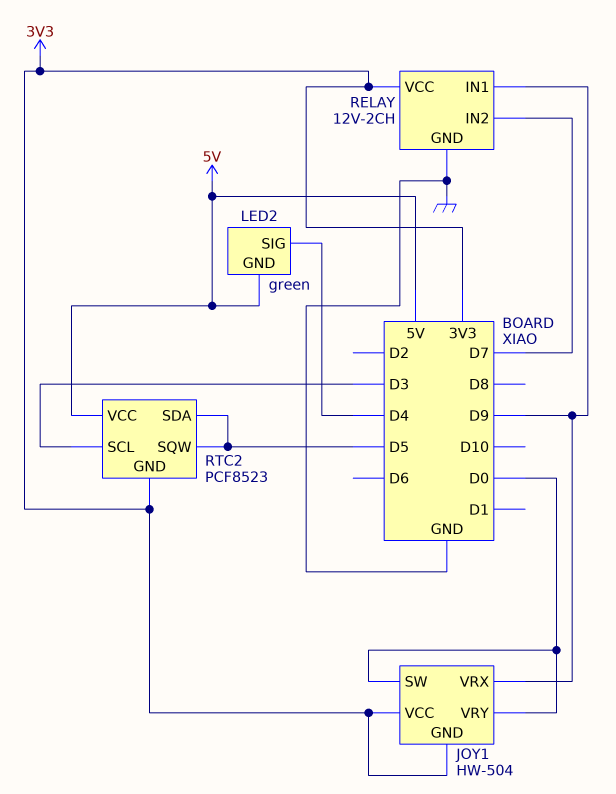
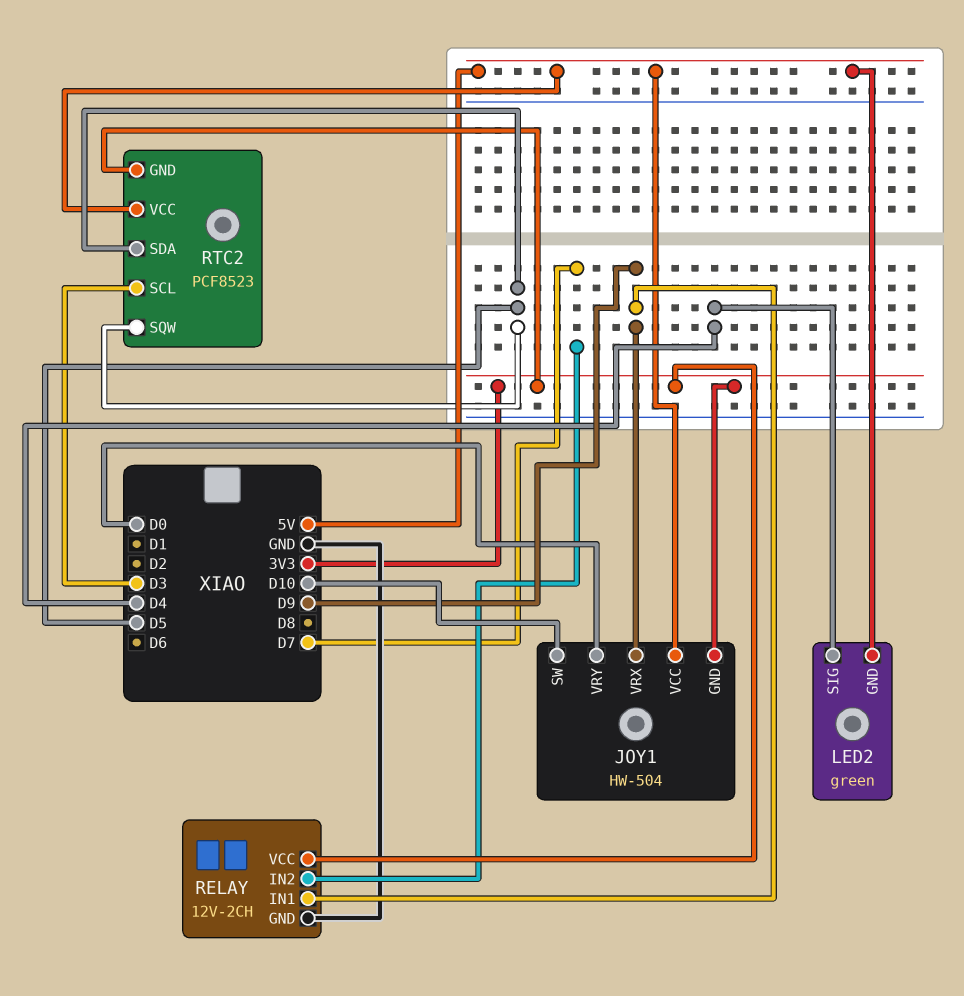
JOY1 pin SW: D0 -> D10
JOY1 pin VCC: 3V3 -> 5V

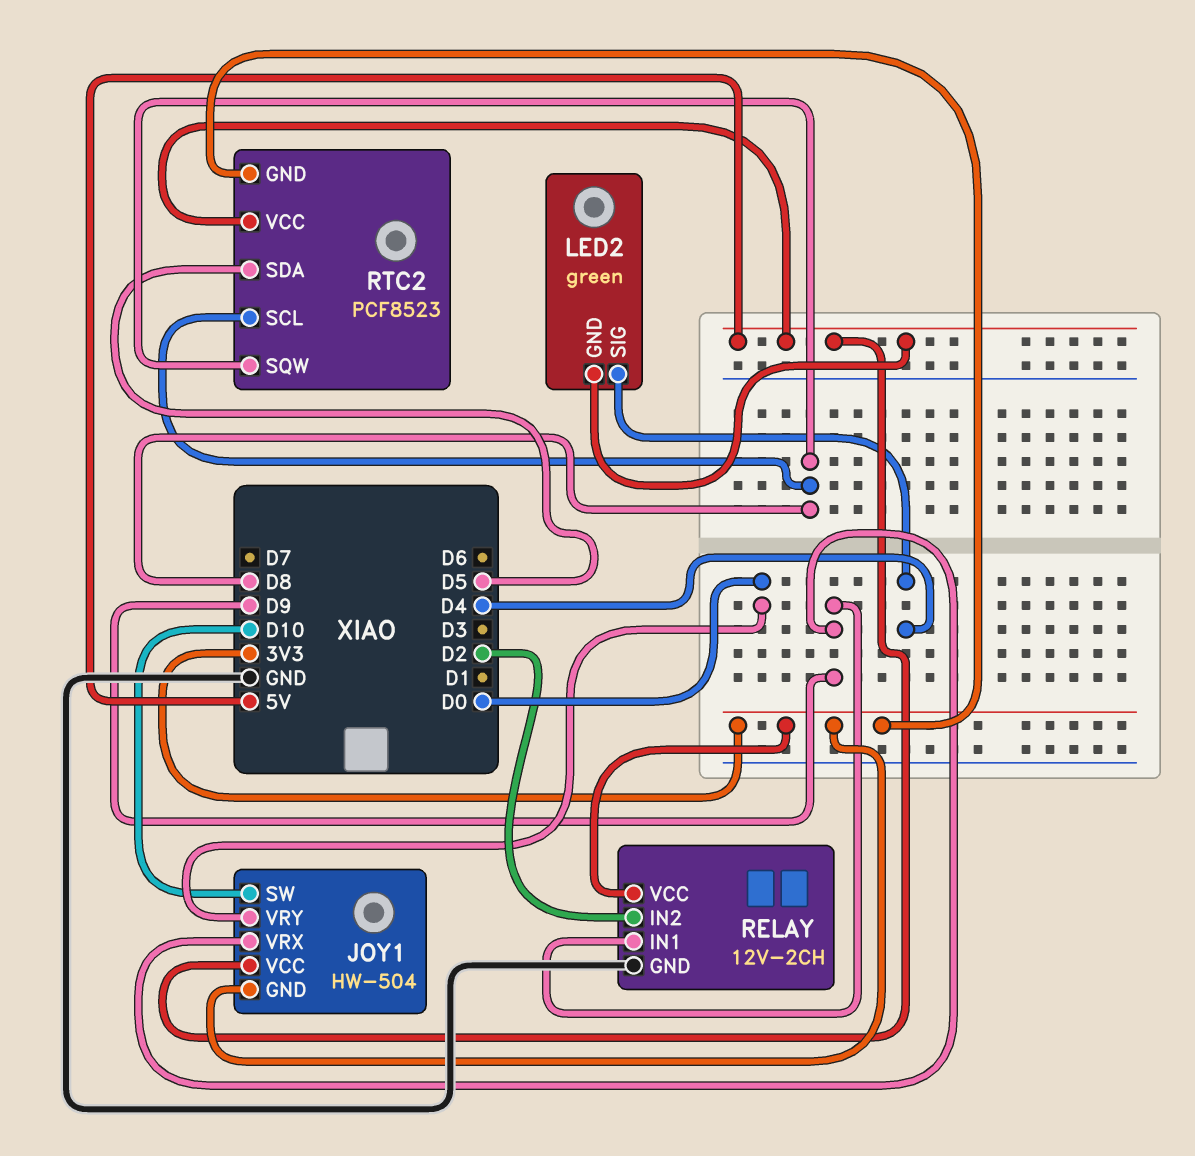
RELAY pin IN2: D7 -> D2
RTC2 pin SCL: D3 -> D8
RTC2 pin SQW: D5 -> D8

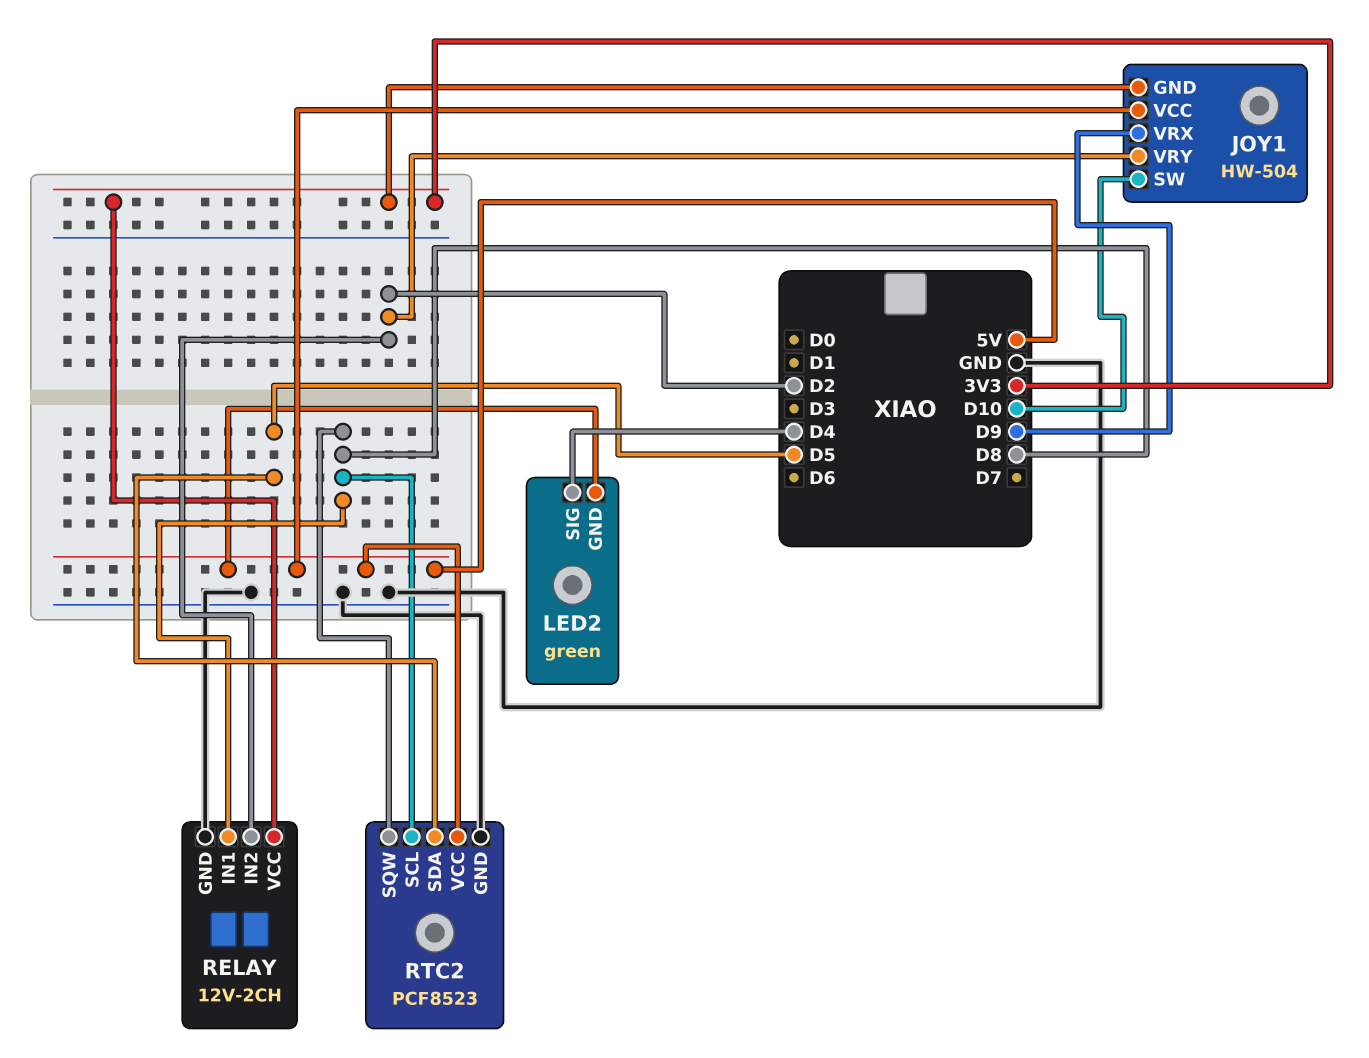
JOY1 pin VRY: D0 -> D2
RELAY pin IN1: D9 -> D8
RTC2 pin GND: 3V3 -> GND

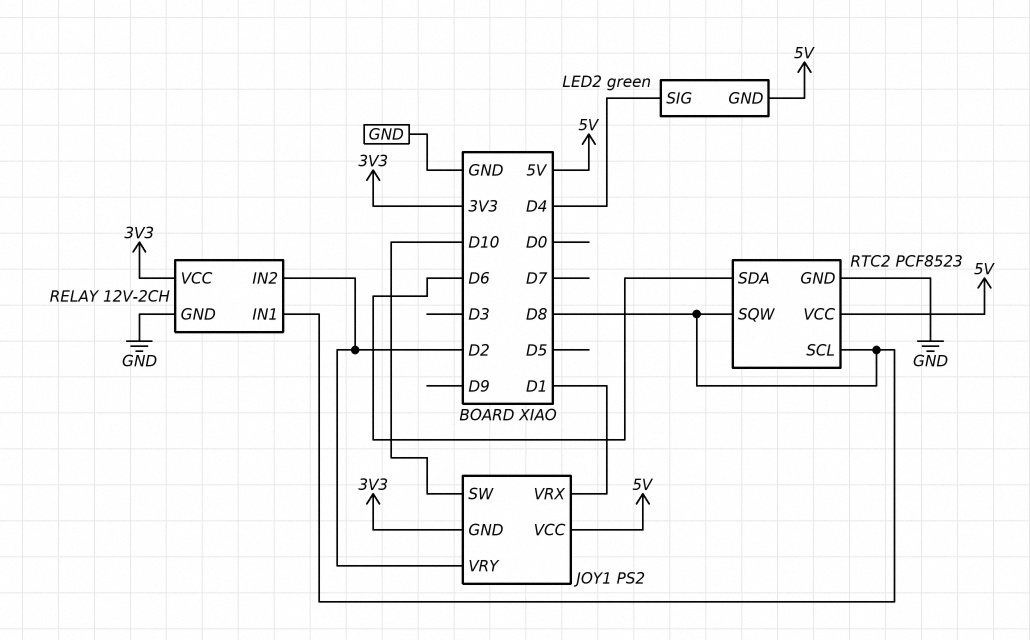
JOY1: HW-504 -> PS2
JOY1 pin VRX: D9 -> D1
RTC2 pin SDA: D5 -> D6

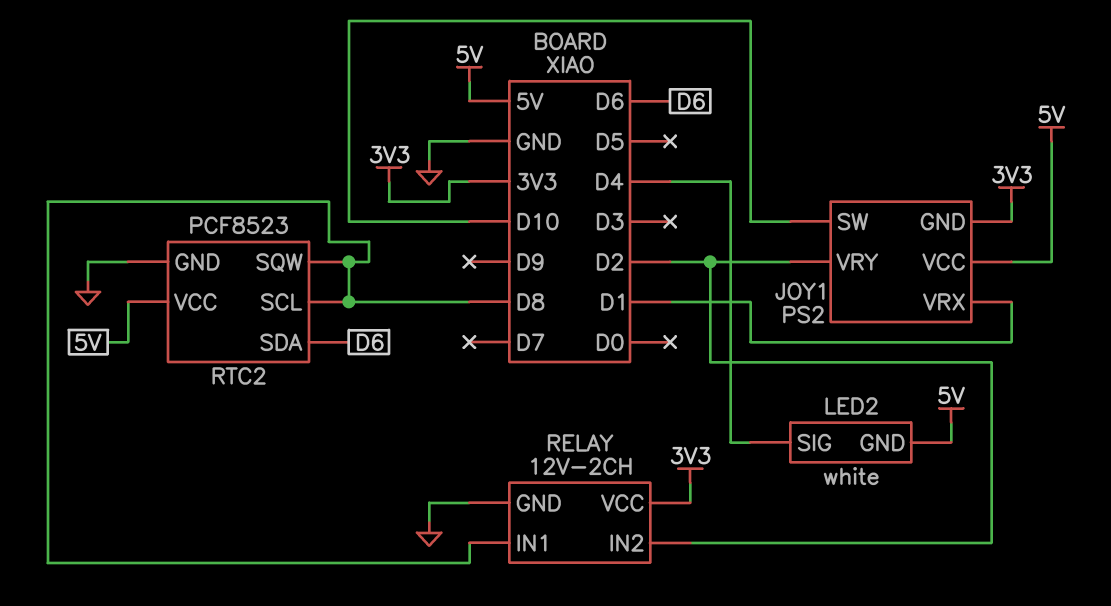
LED2: green -> white

